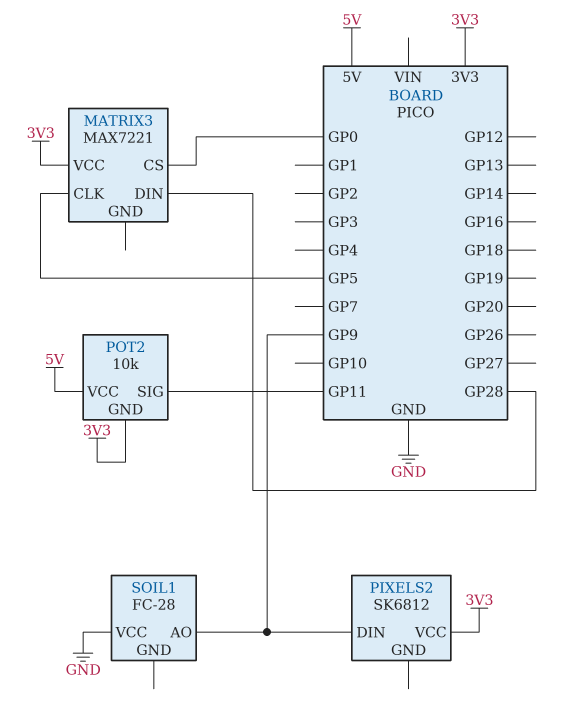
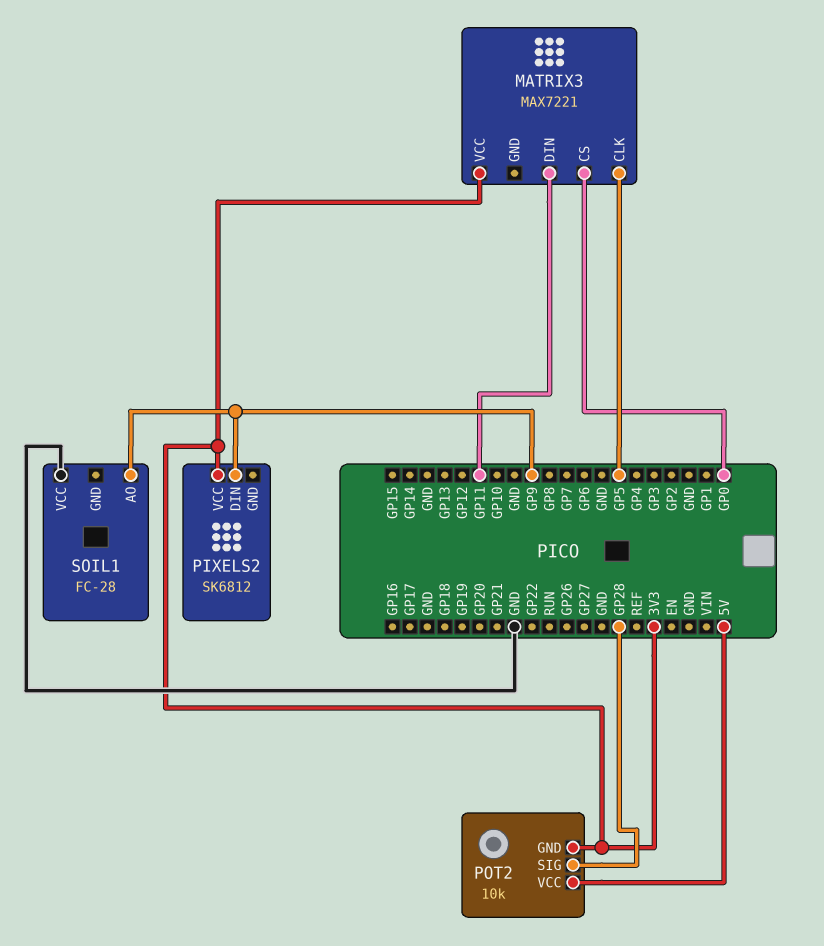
MATRIX3 pin DIN: GP28 -> GP11
POT2 pin SIG: GP11 -> GP28

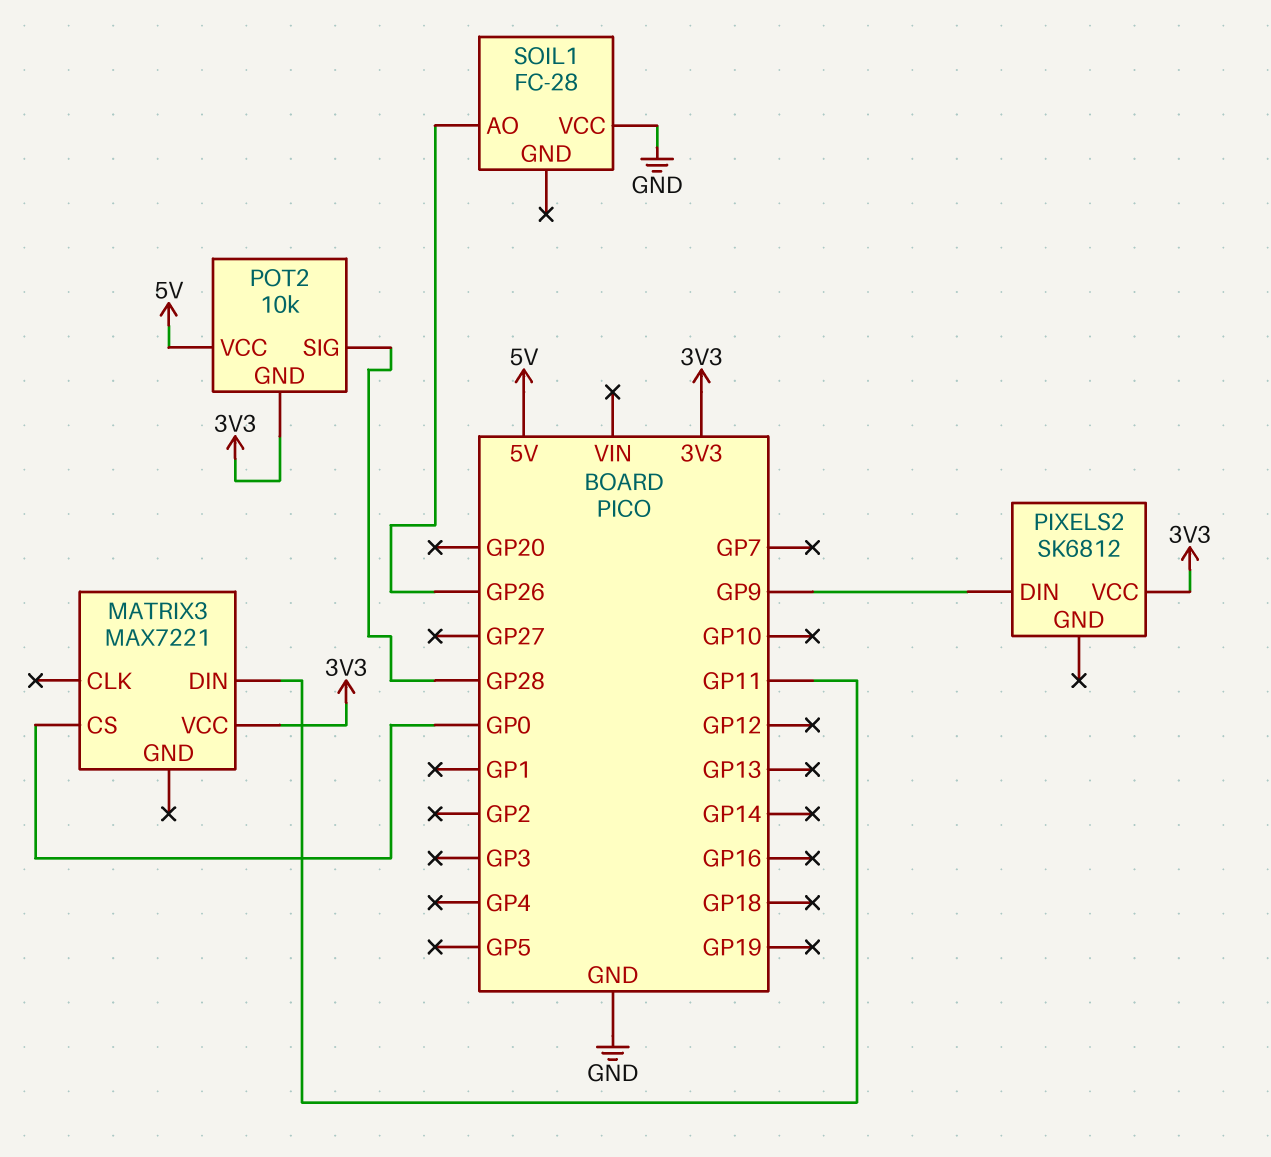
MATRIX3 pin CLK: GP5 -> none
SOIL1 pin AO: GP9 -> GP26

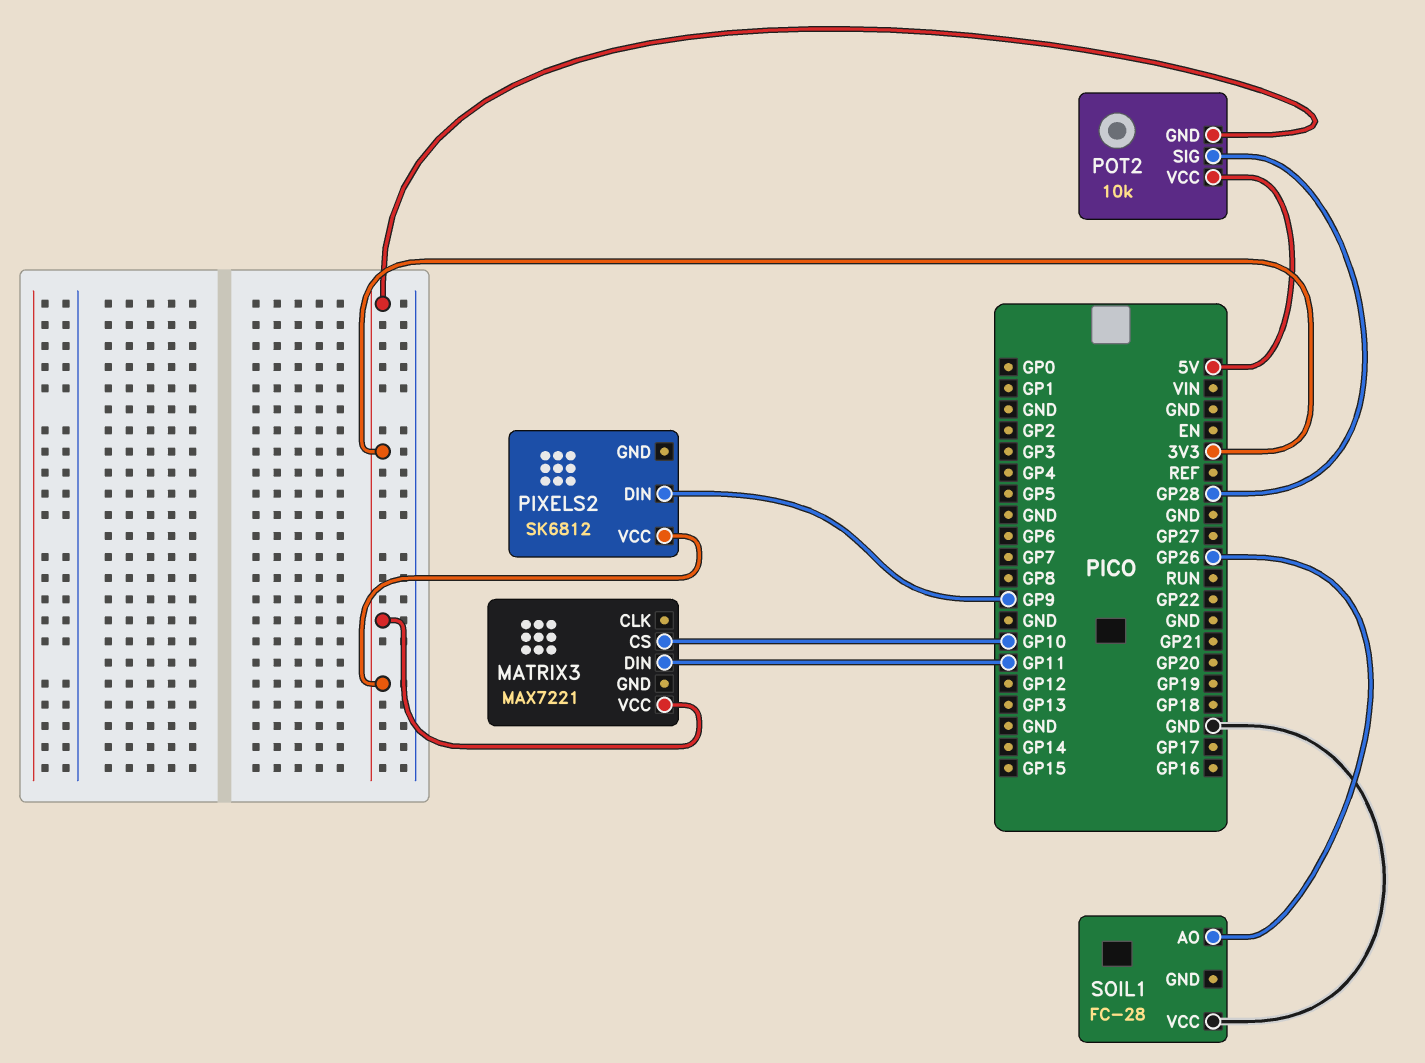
MATRIX3 pin CS: GP0 -> GP10

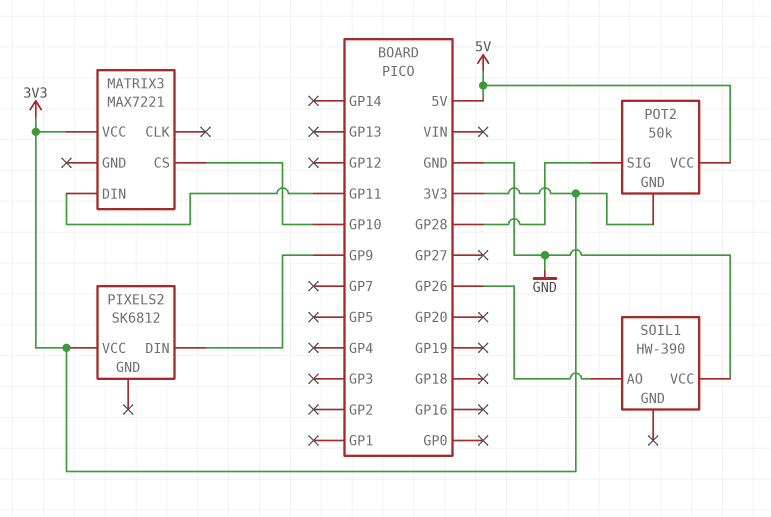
POT2: 10k -> 50k
SOIL1: FC-28 -> HW-390

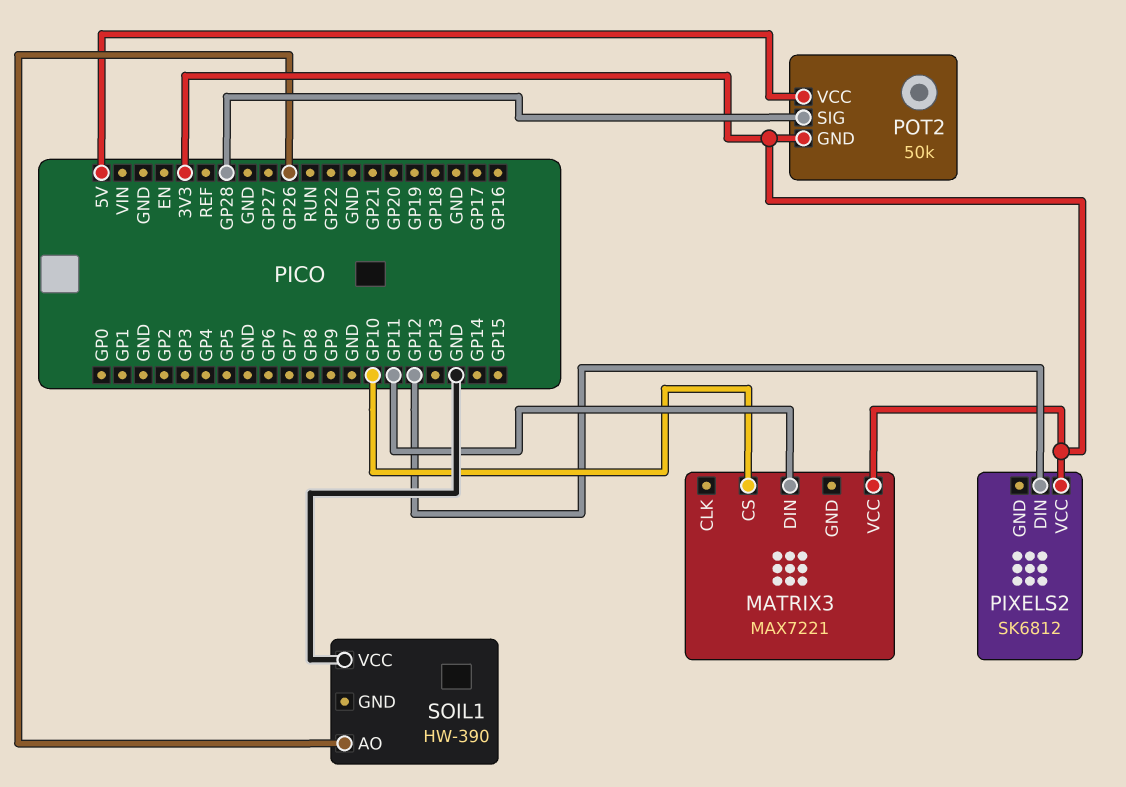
PIXELS2 pin DIN: GP9 -> GP12

